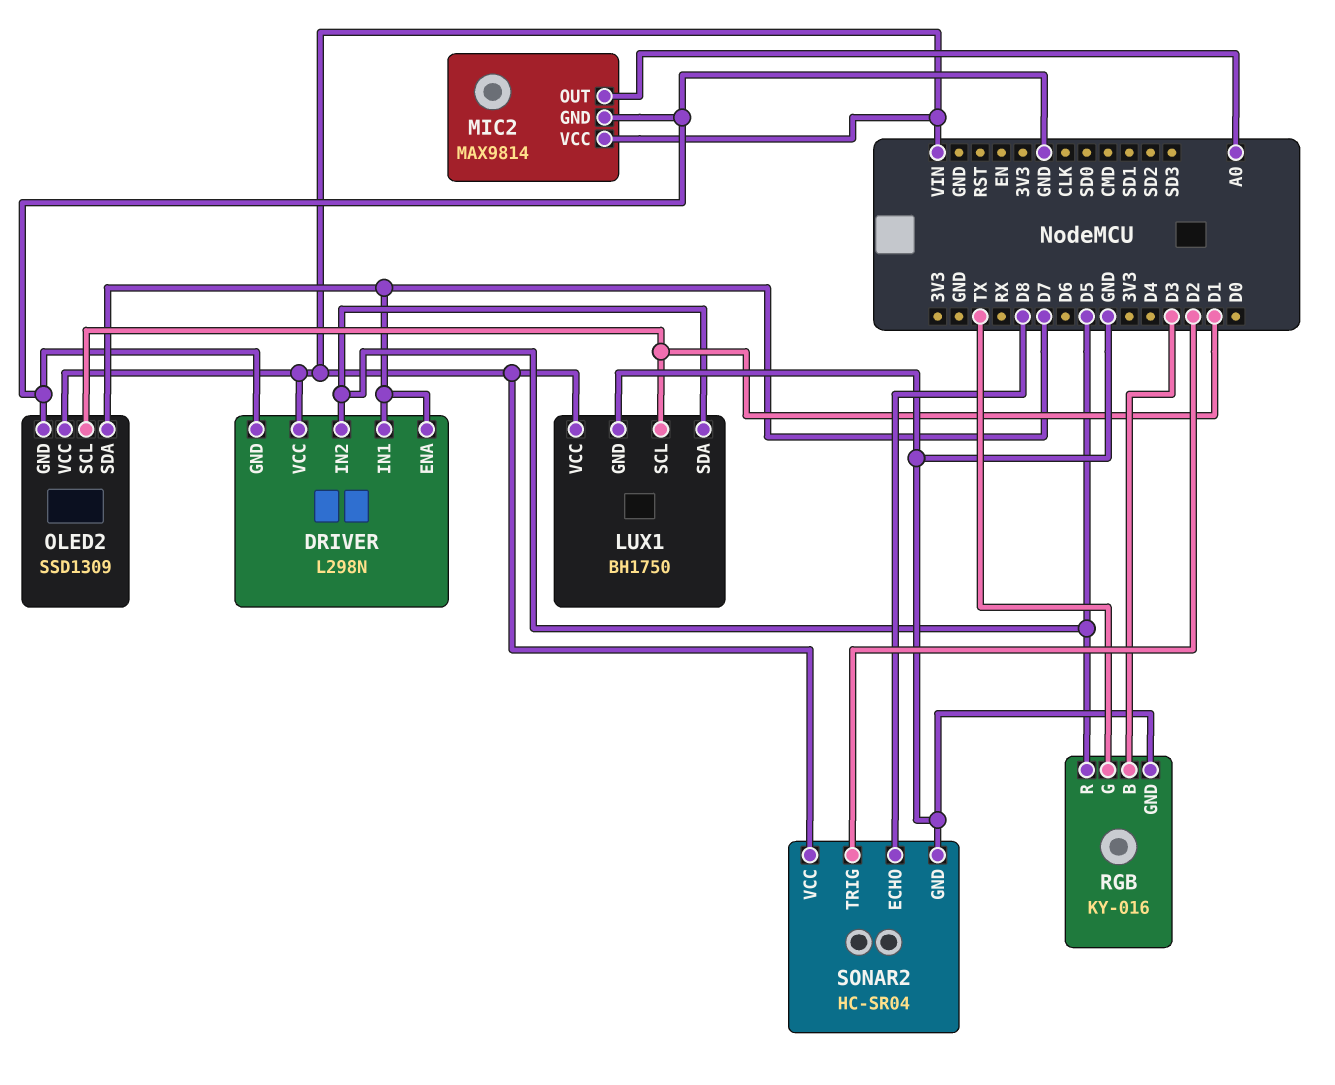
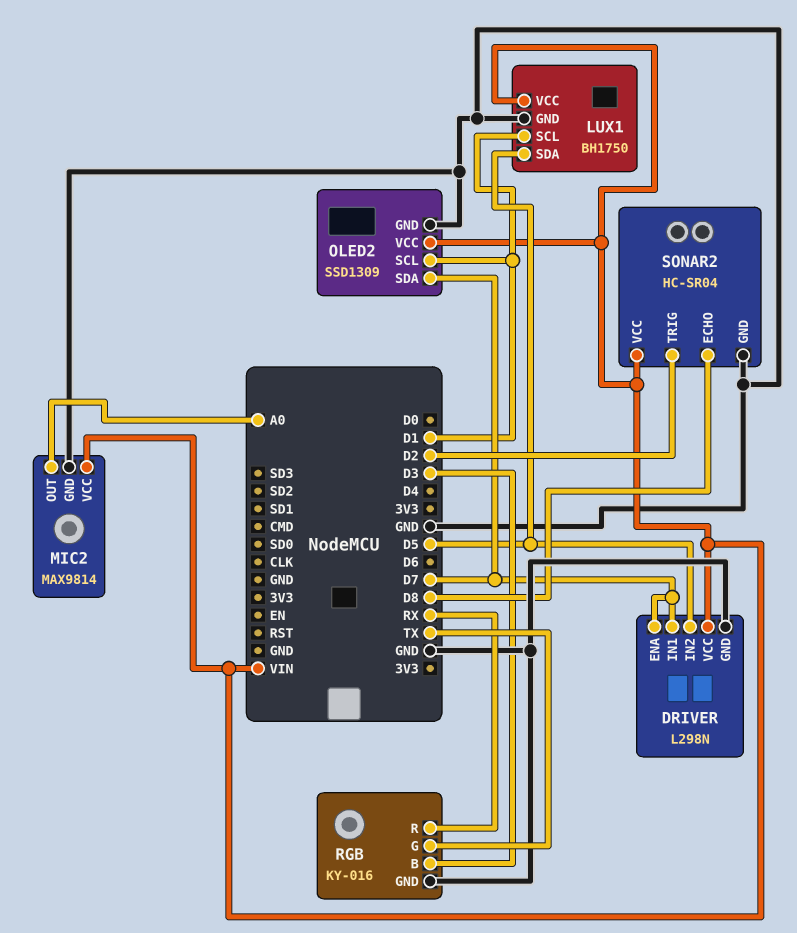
RGB pin R: D5 -> RX

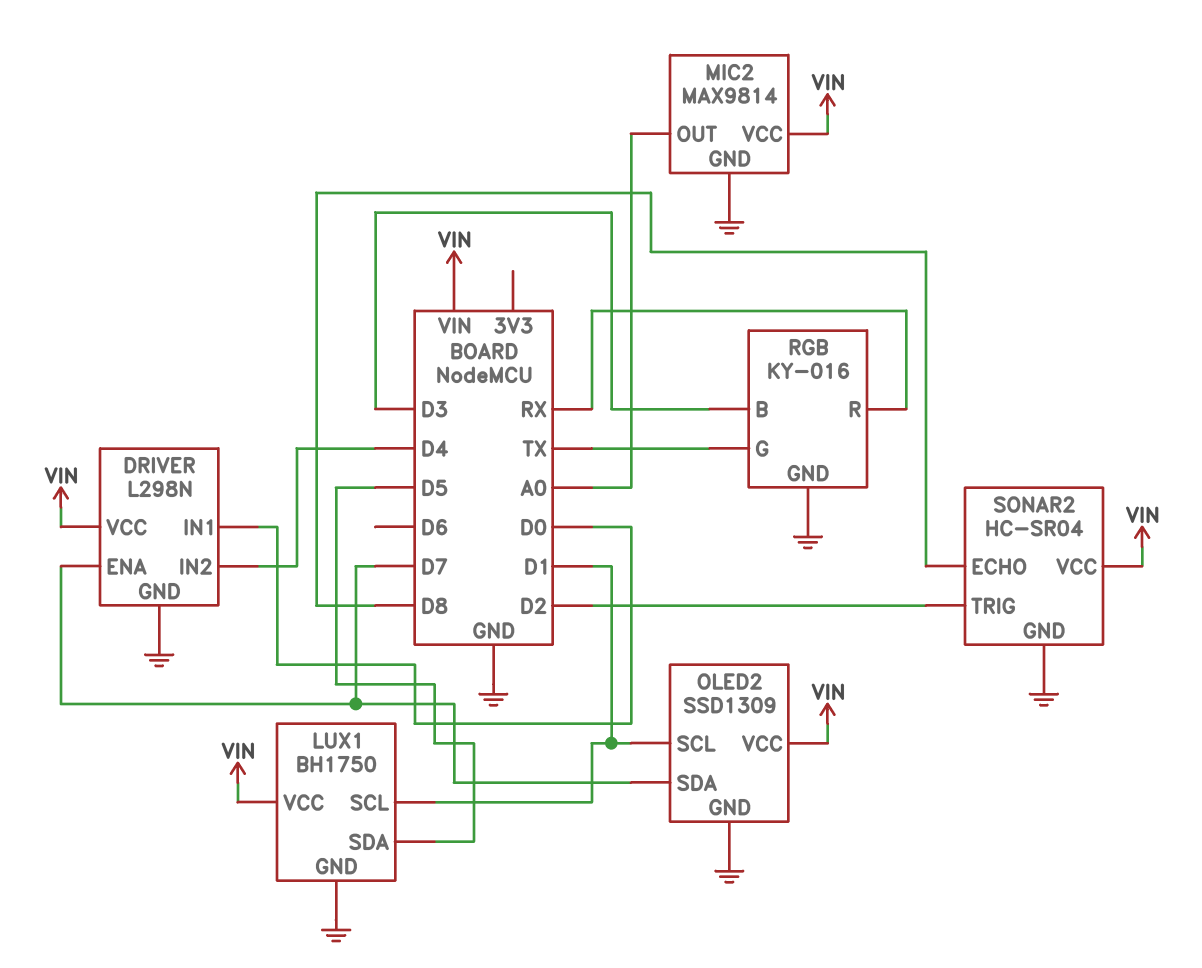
DRIVER pin IN1: D7 -> D0
DRIVER pin IN2: D5 -> D4

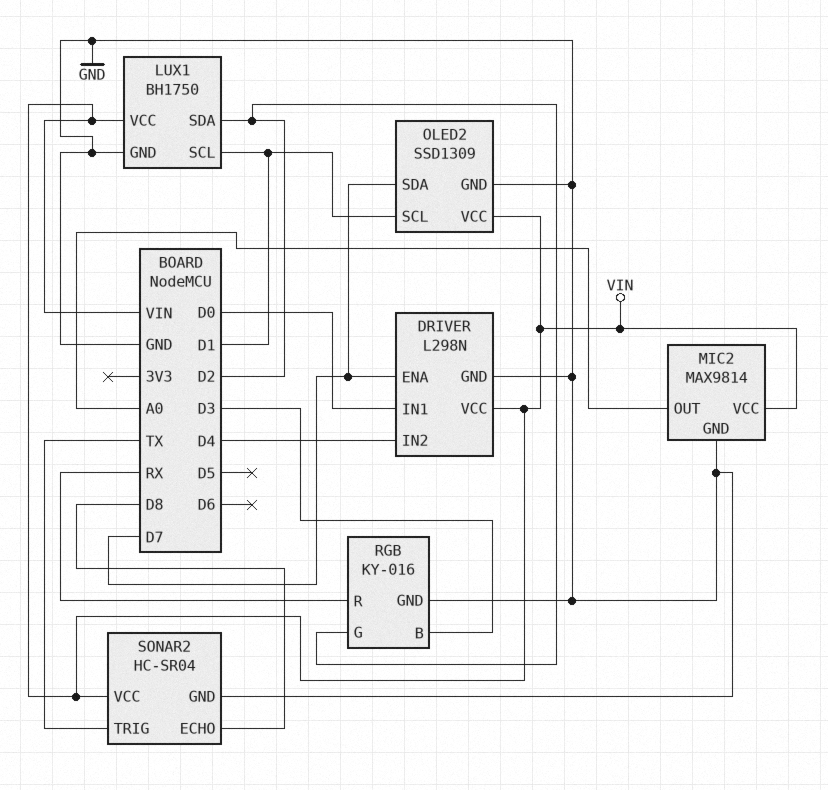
LUX1 pin SDA: D5 -> D2
RGB pin G: TX -> D2
SONAR2 pin TRIG: D2 -> TX

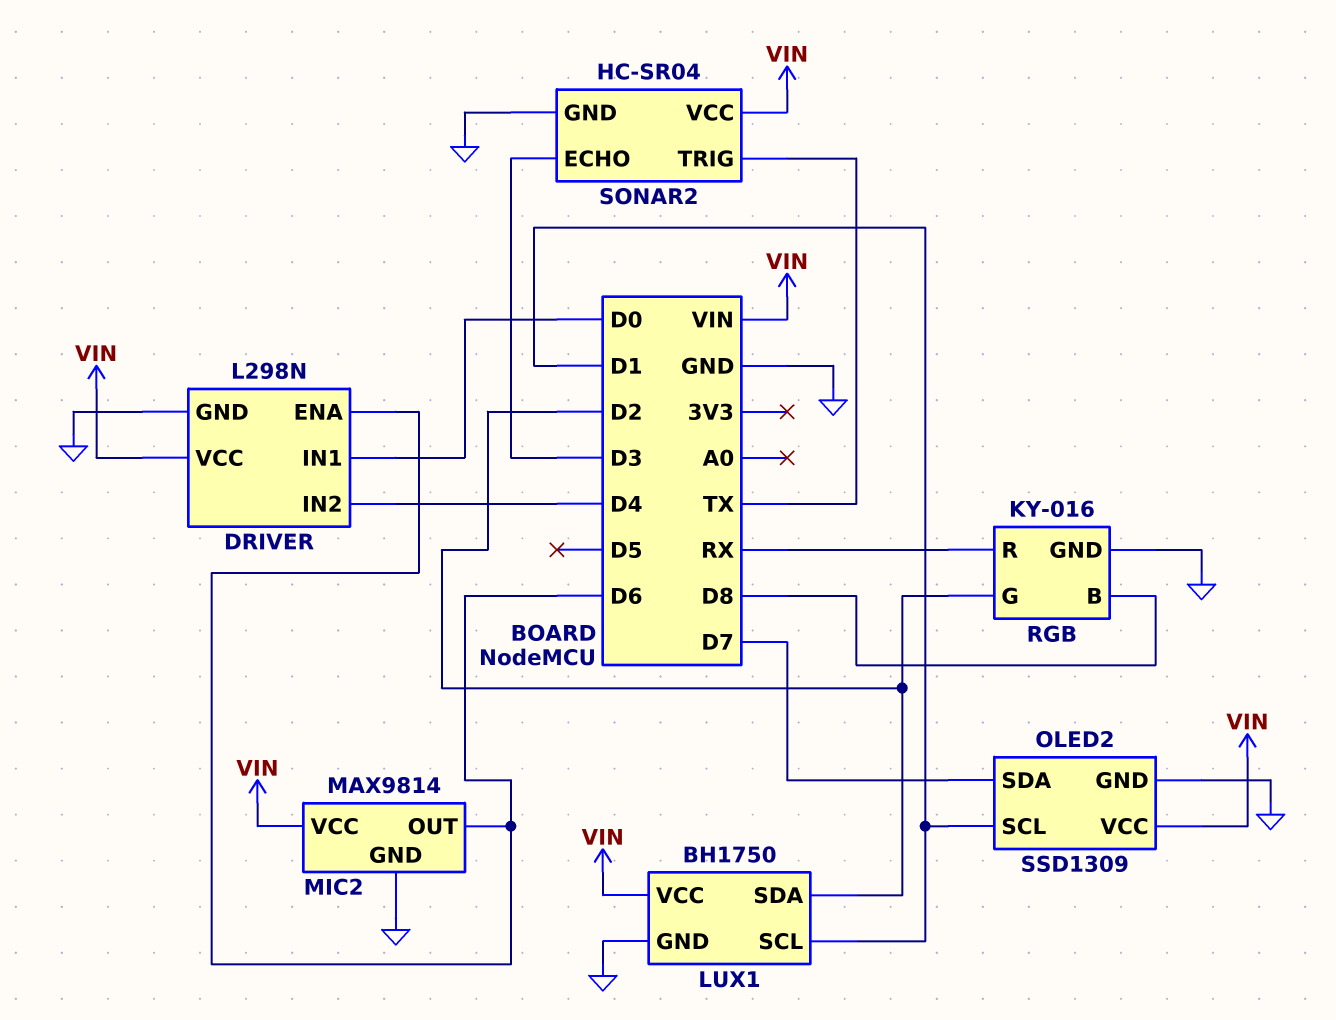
DRIVER pin ENA: D7 -> D6
MIC2 pin OUT: A0 -> D6
RGB pin B: D3 -> D8
SONAR2 pin ECHO: D8 -> D3

